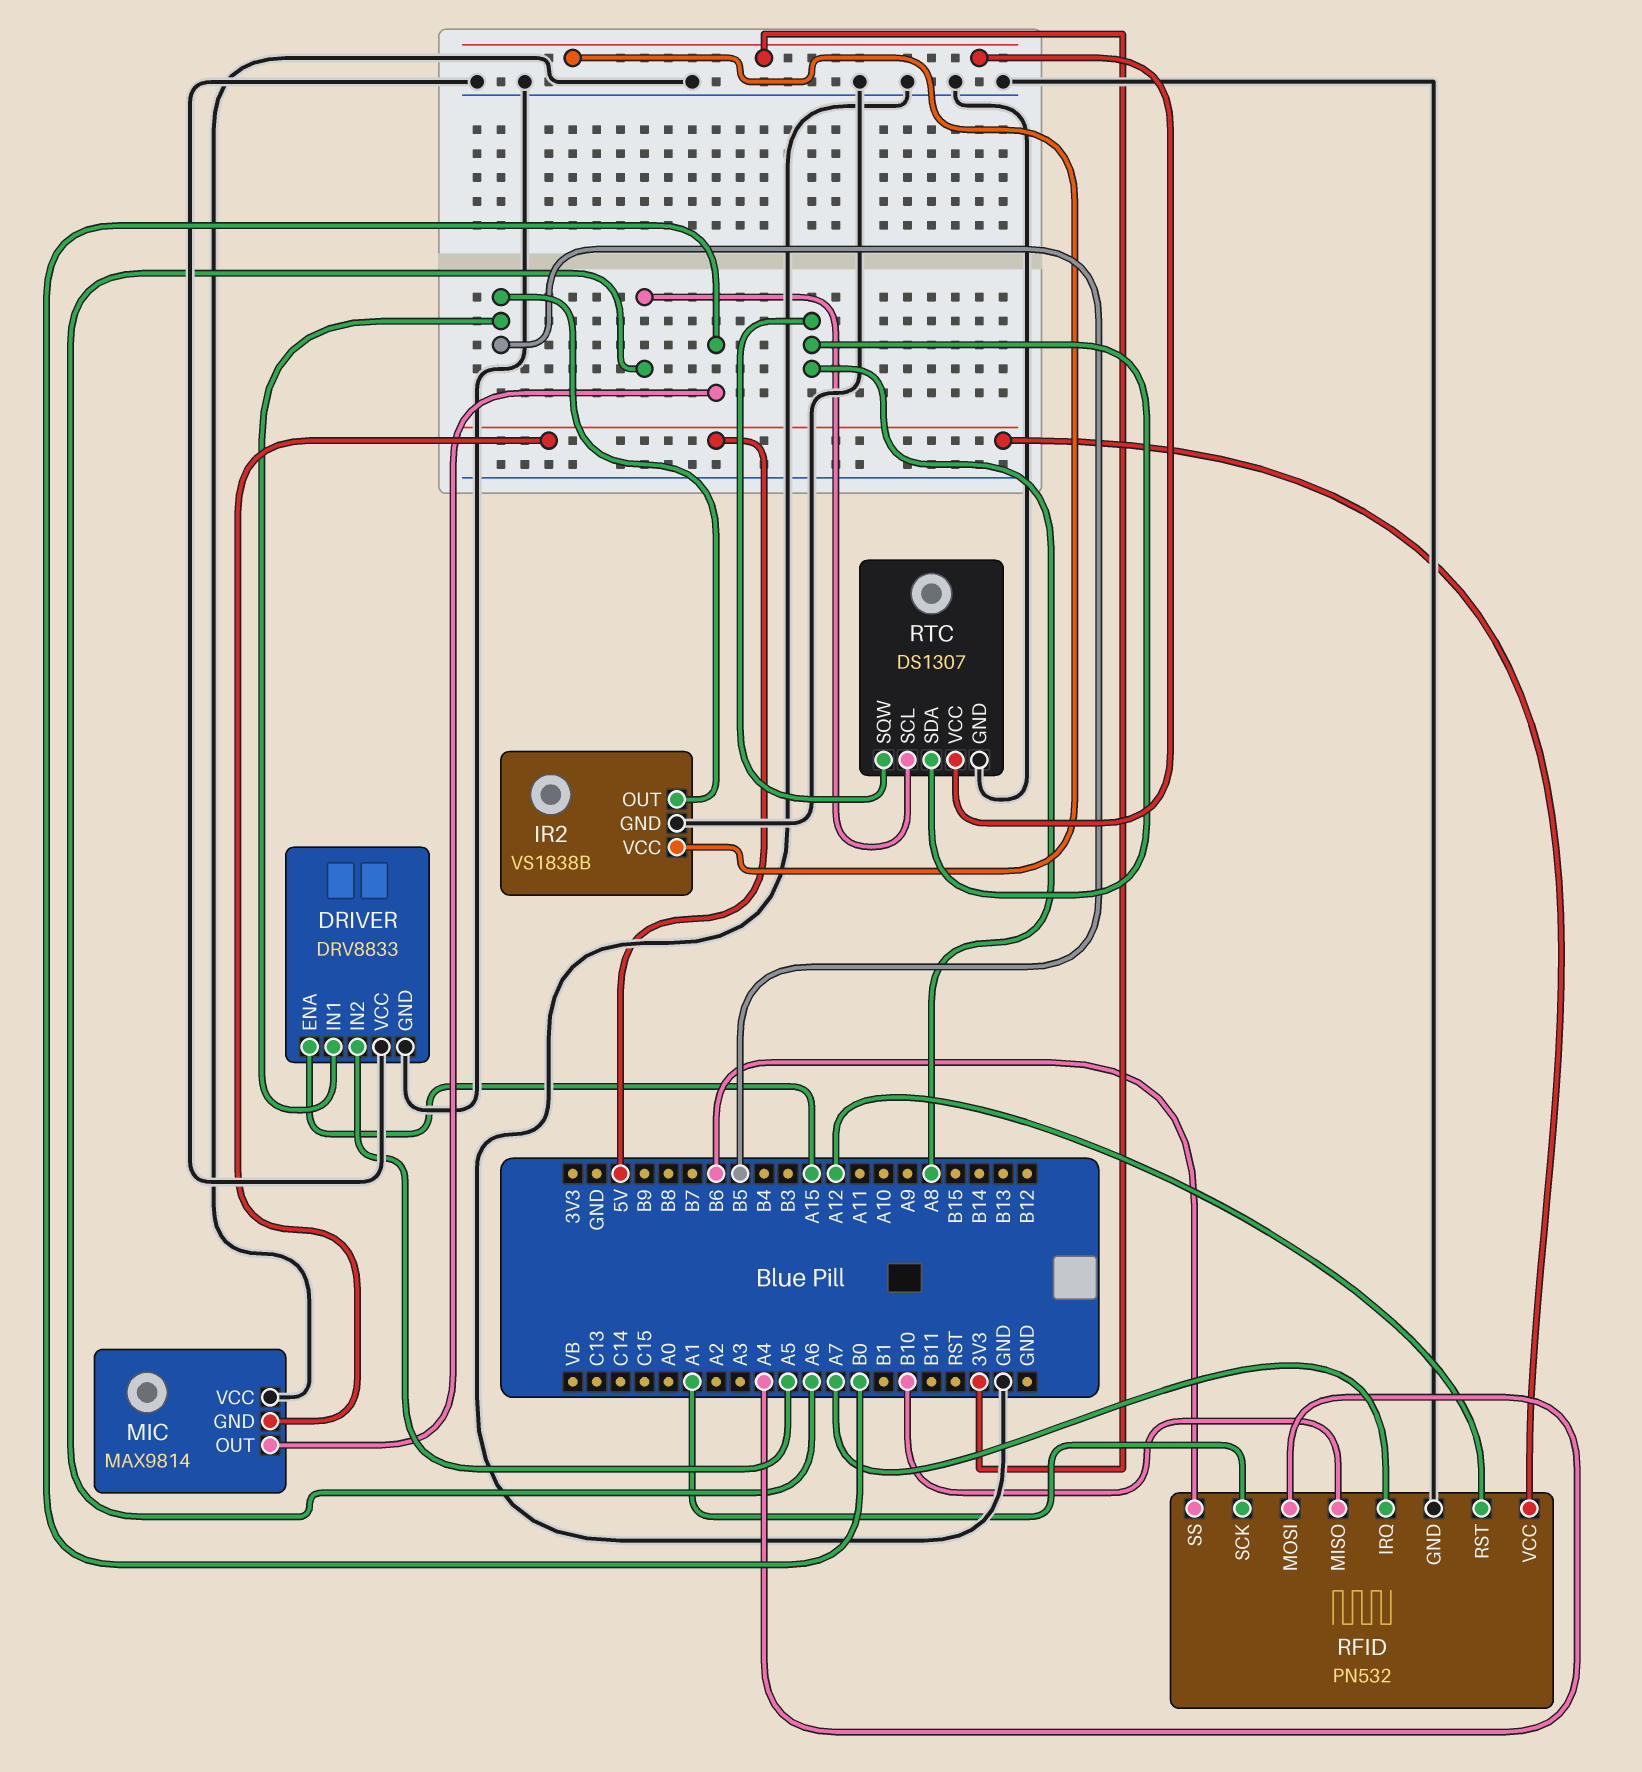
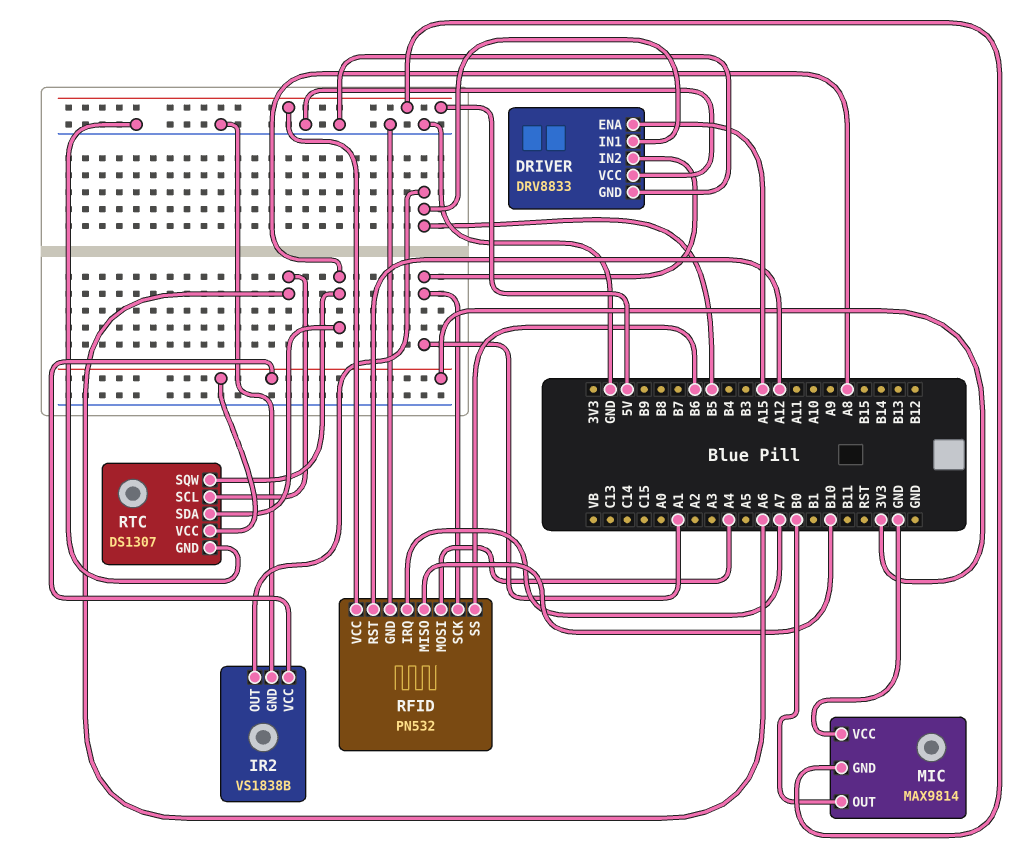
DRIVER pin IN2: A5 -> A1

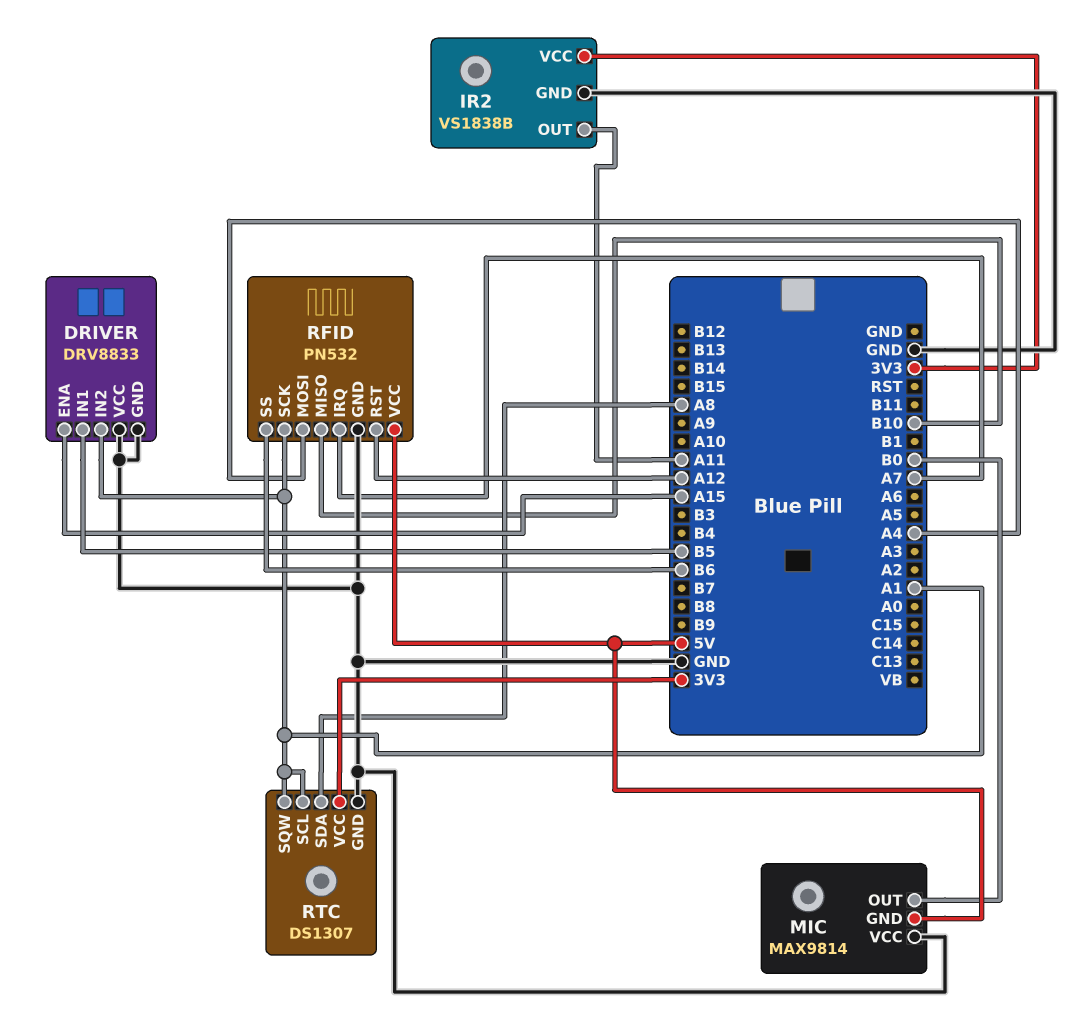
IR2 pin OUT: B5 -> A11
RTC pin SCL: A6 -> A1
RTC pin SQW: A8 -> A1

